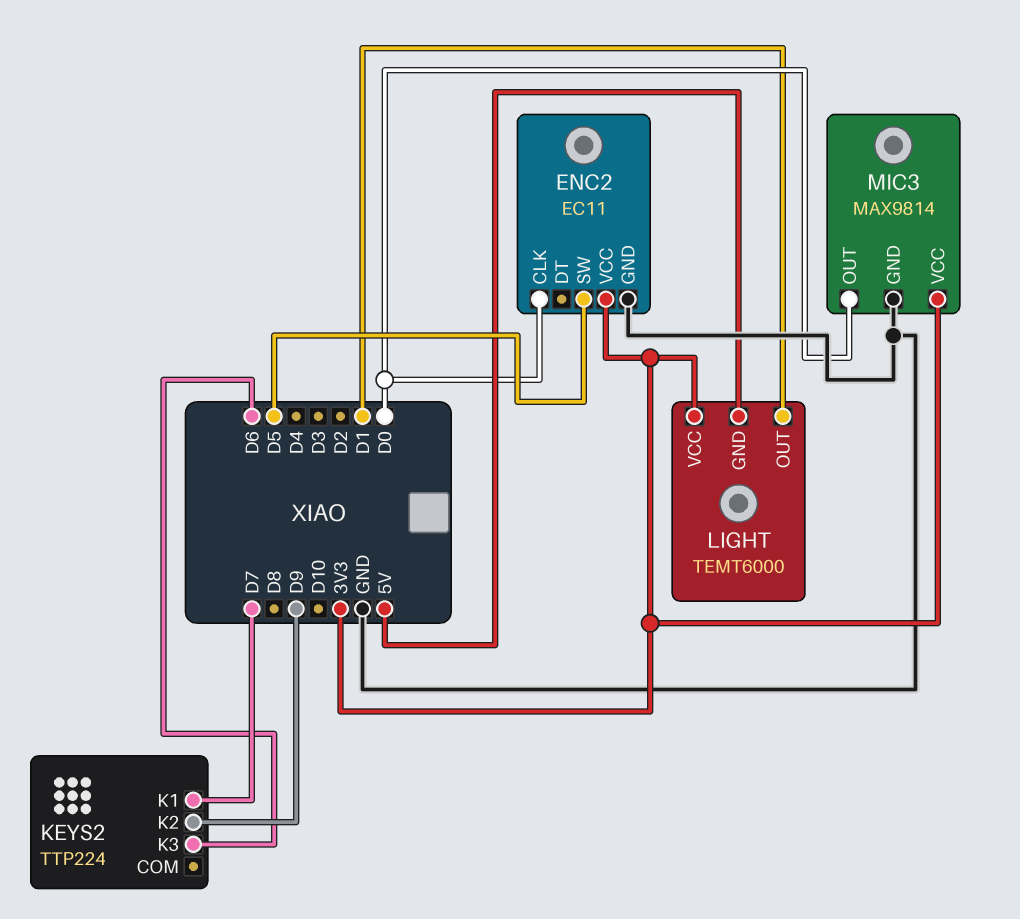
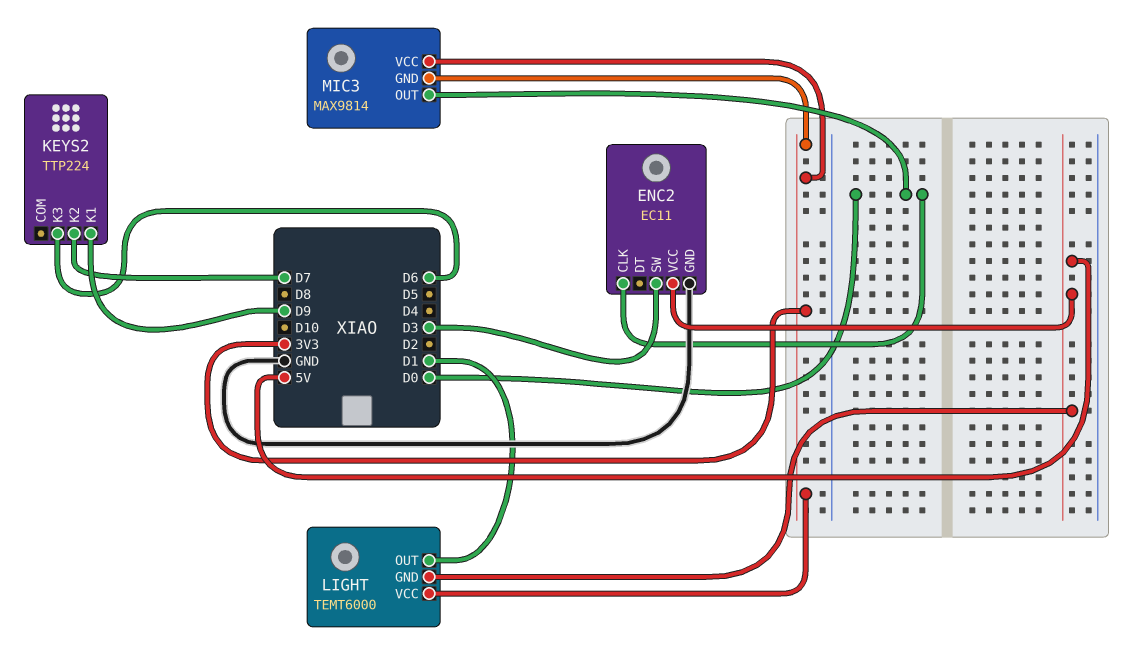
ENC2 pin SW: D5 -> D3
ENC2 pin VCC: 3V3 -> 5V
KEYS2 pin K1: D7 -> D9
KEYS2 pin K2: D9 -> D7
MIC3 pin GND: GND -> 3V3

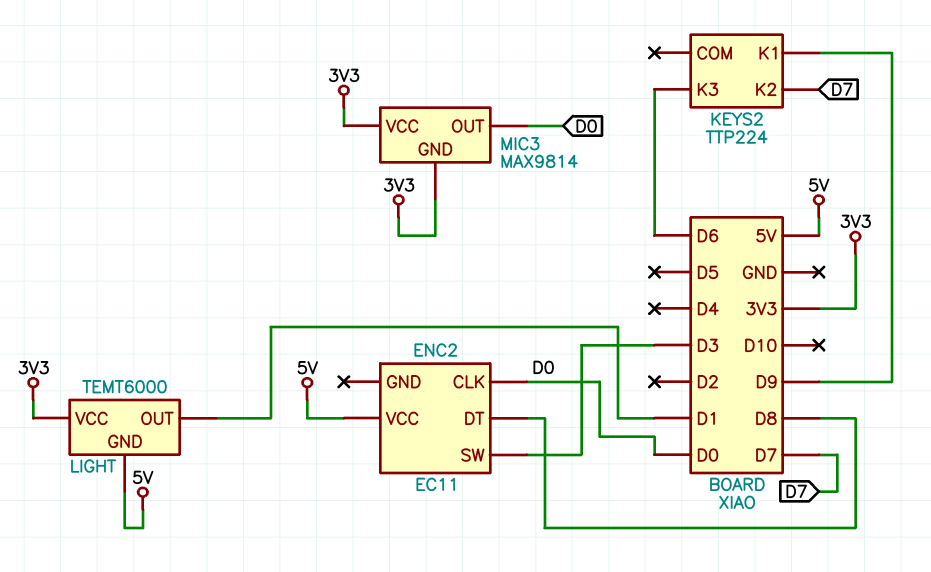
ENC2 pin DT: none -> D8
ENC2 pin GND: GND -> none

